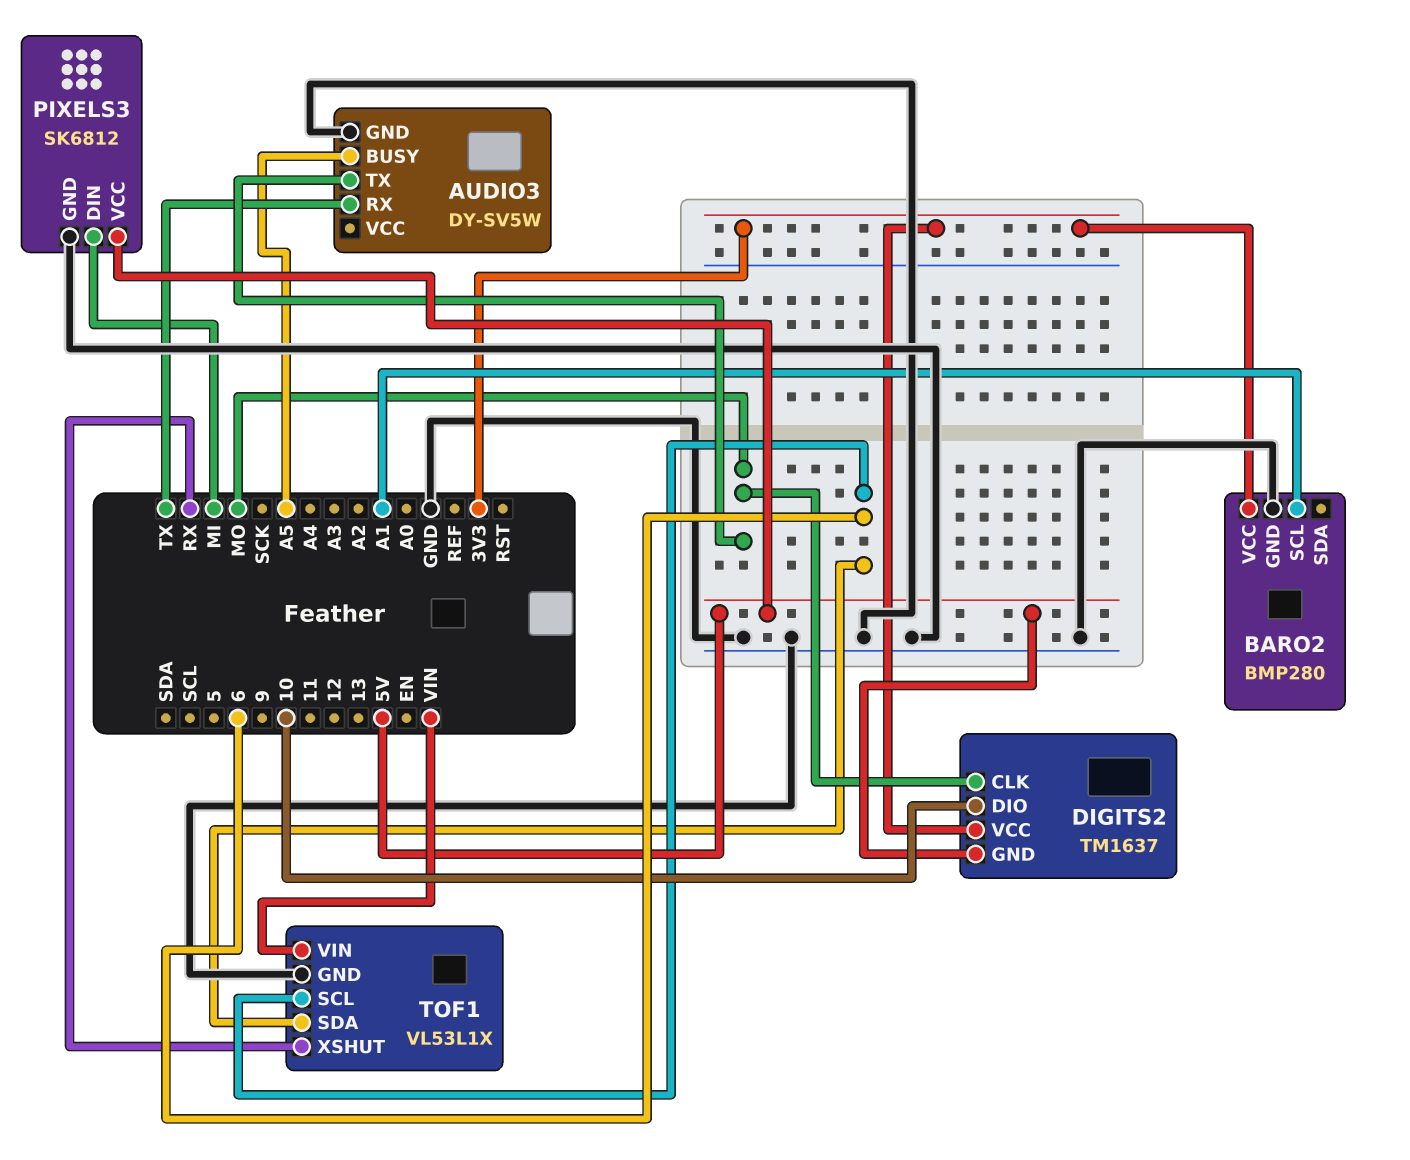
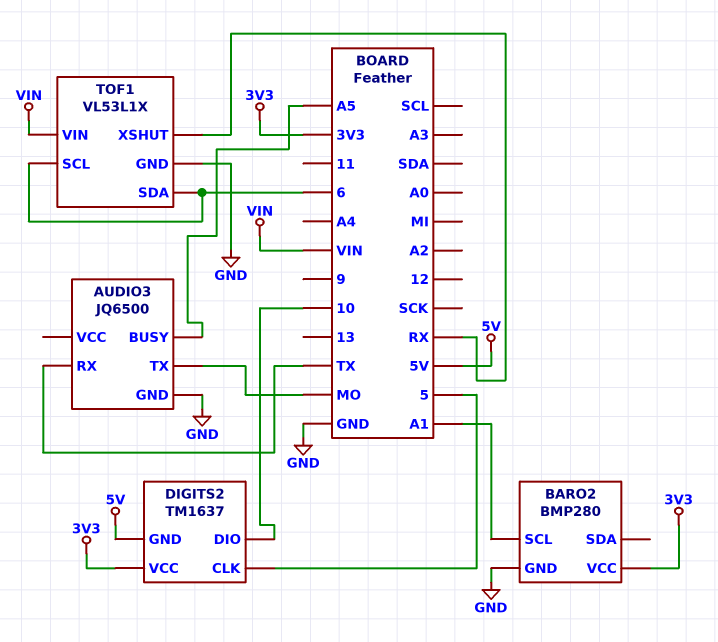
AUDIO3: DY-SV5W -> JQ6500
DIGITS2 pin CLK: MO -> 5
PIXELS3: SK6812 -> none
PIXELS3 pin DIN: MI -> none
PIXELS3 pin GND: GND -> none
PIXELS3 pin VCC: 5V -> none

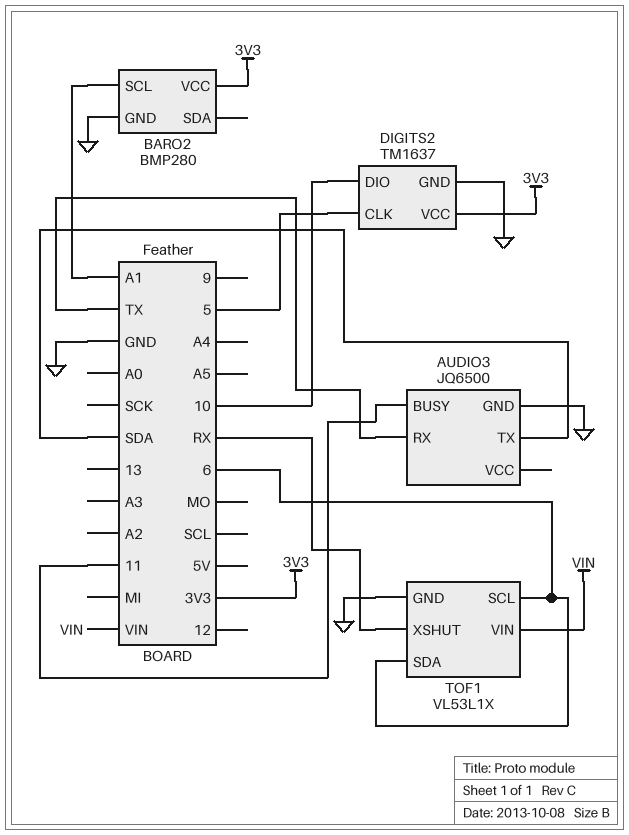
AUDIO3 pin BUSY: A5 -> 11
AUDIO3 pin TX: MO -> SDA
DIGITS2 pin GND: 5V -> GND

